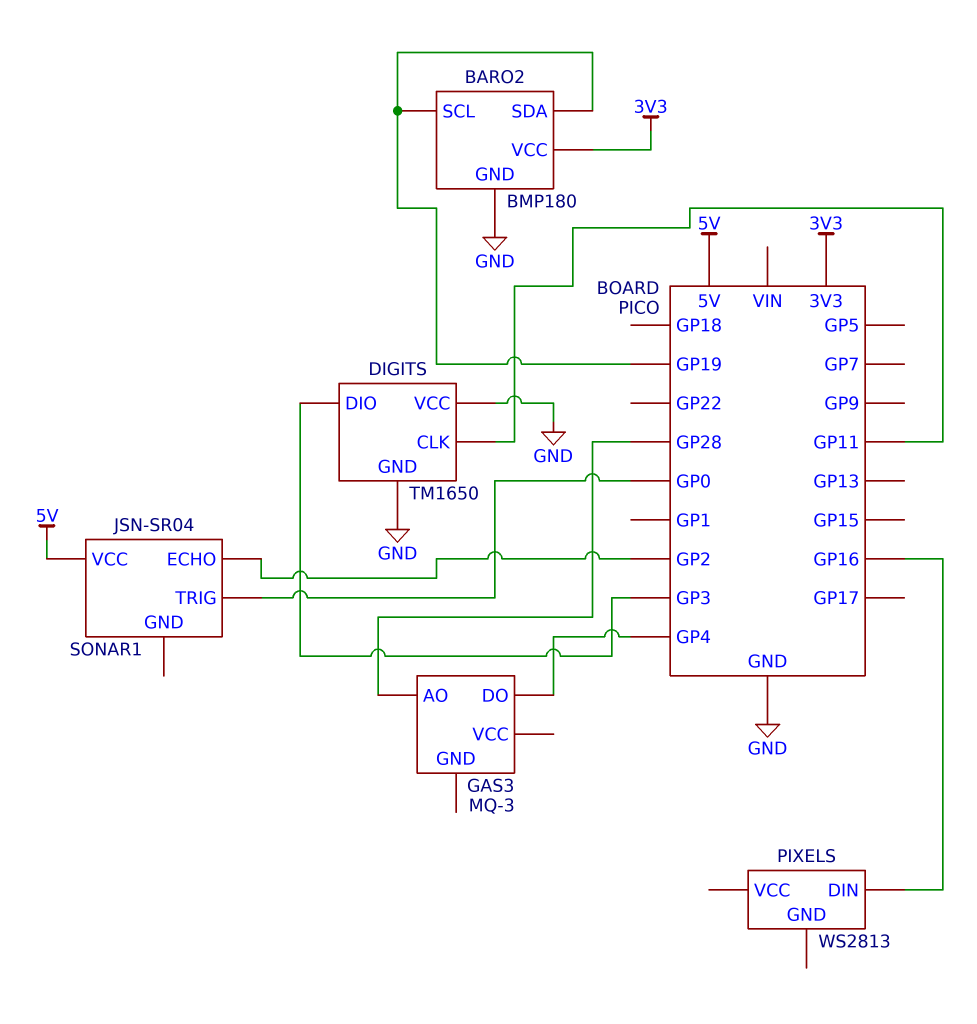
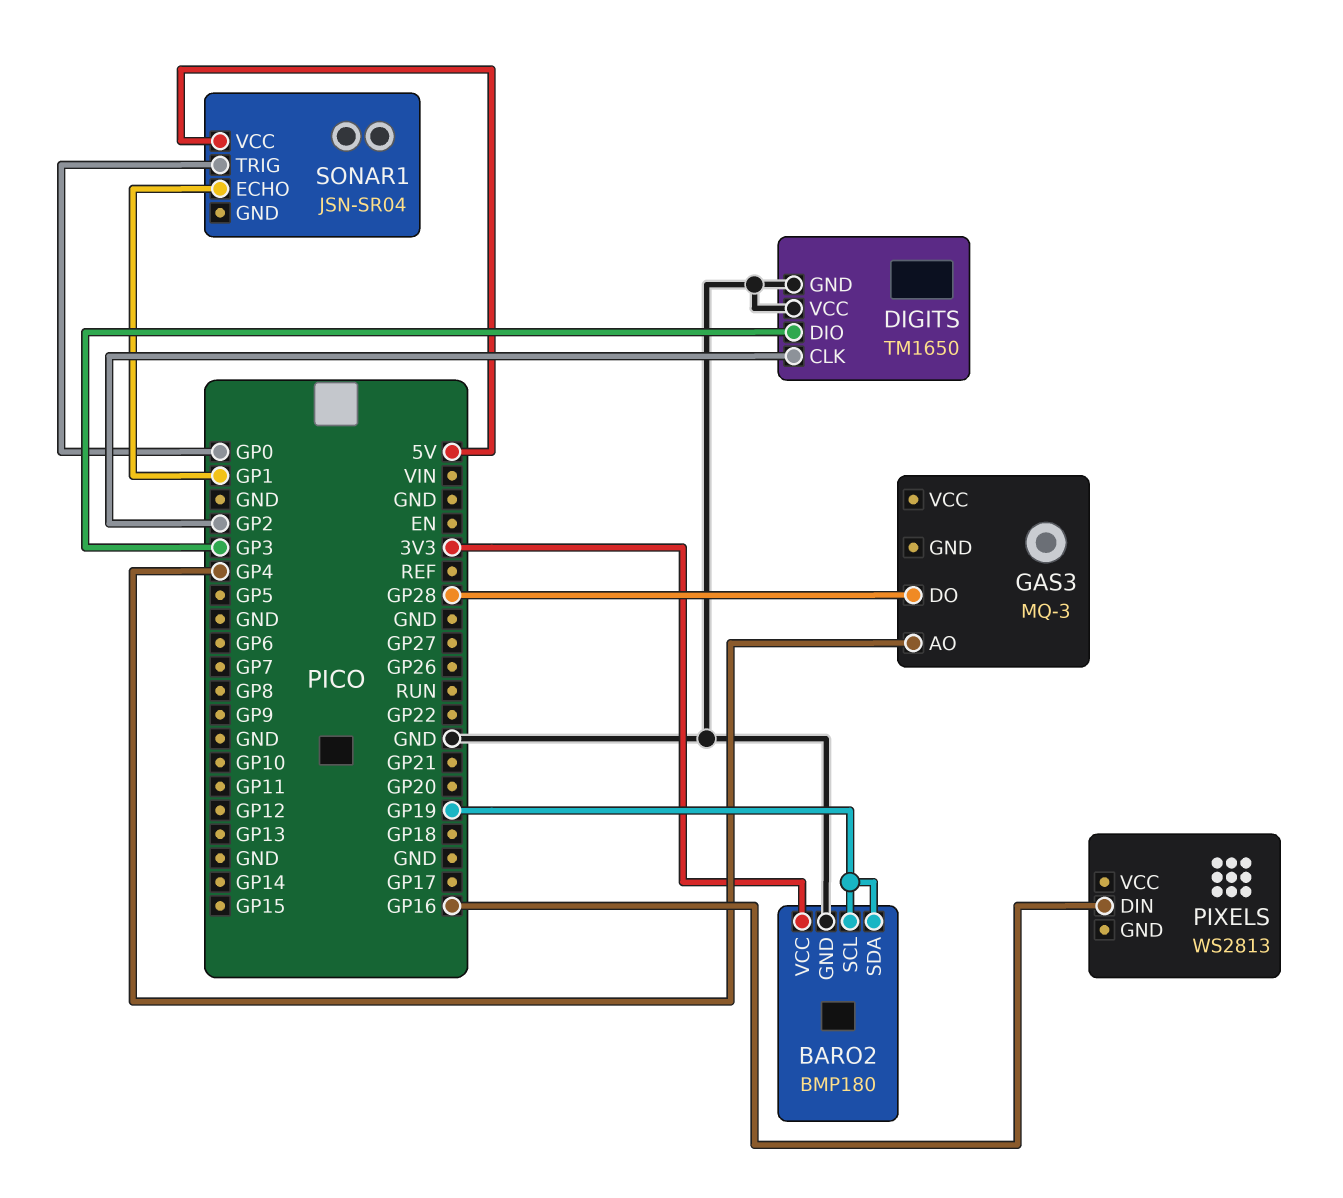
DIGITS pin CLK: GP11 -> GP2
GAS3 pin AO: GP28 -> GP4
GAS3 pin DO: GP4 -> GP28
SONAR1 pin ECHO: GP2 -> GP1

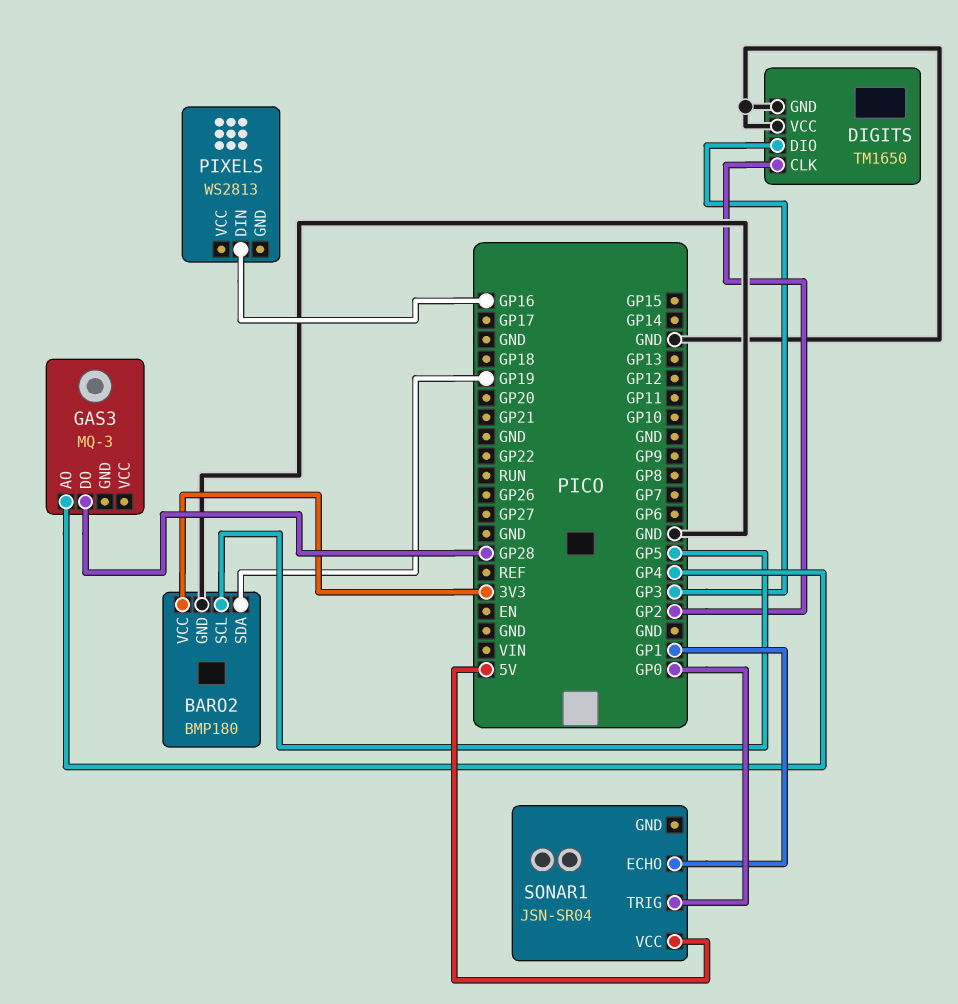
BARO2 pin SCL: GP19 -> GP5

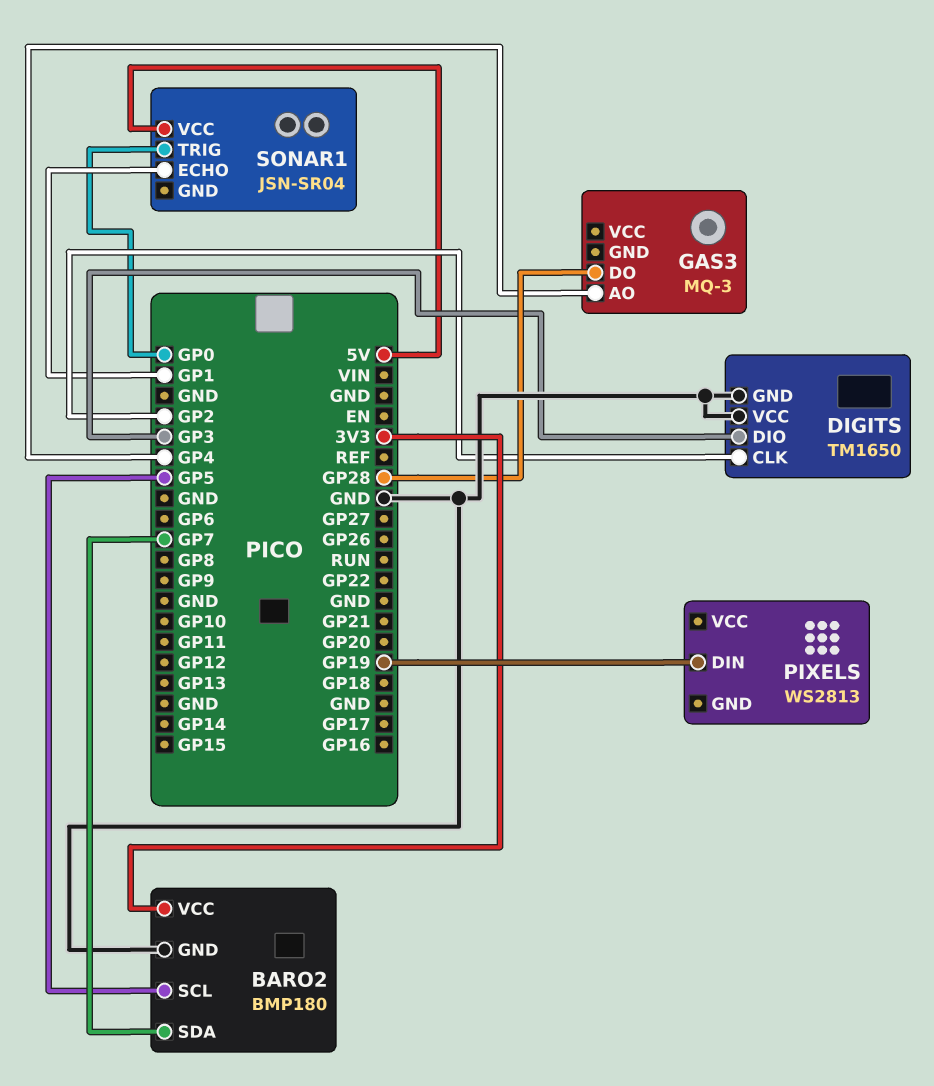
BARO2 pin SDA: GP19 -> GP7
PIXELS pin DIN: GP16 -> GP19

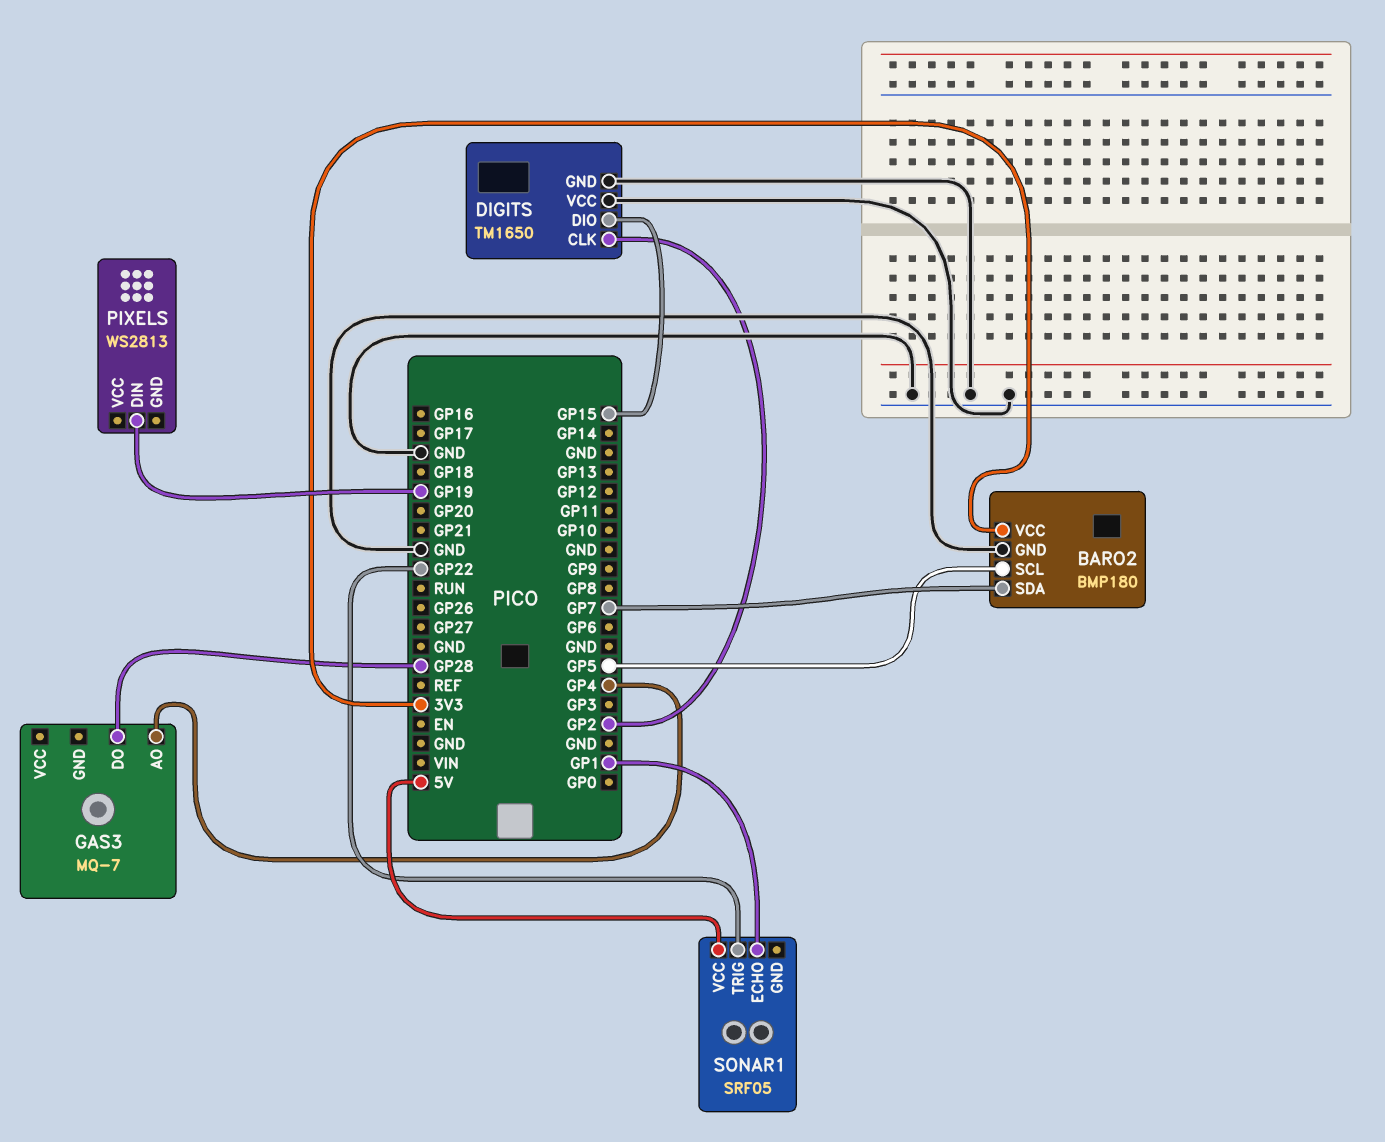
DIGITS pin DIO: GP3 -> GP15
GAS3: MQ-3 -> MQ-7
SONAR1: JSN-SR04 -> SRF05
SONAR1 pin TRIG: GP0 -> GP22

